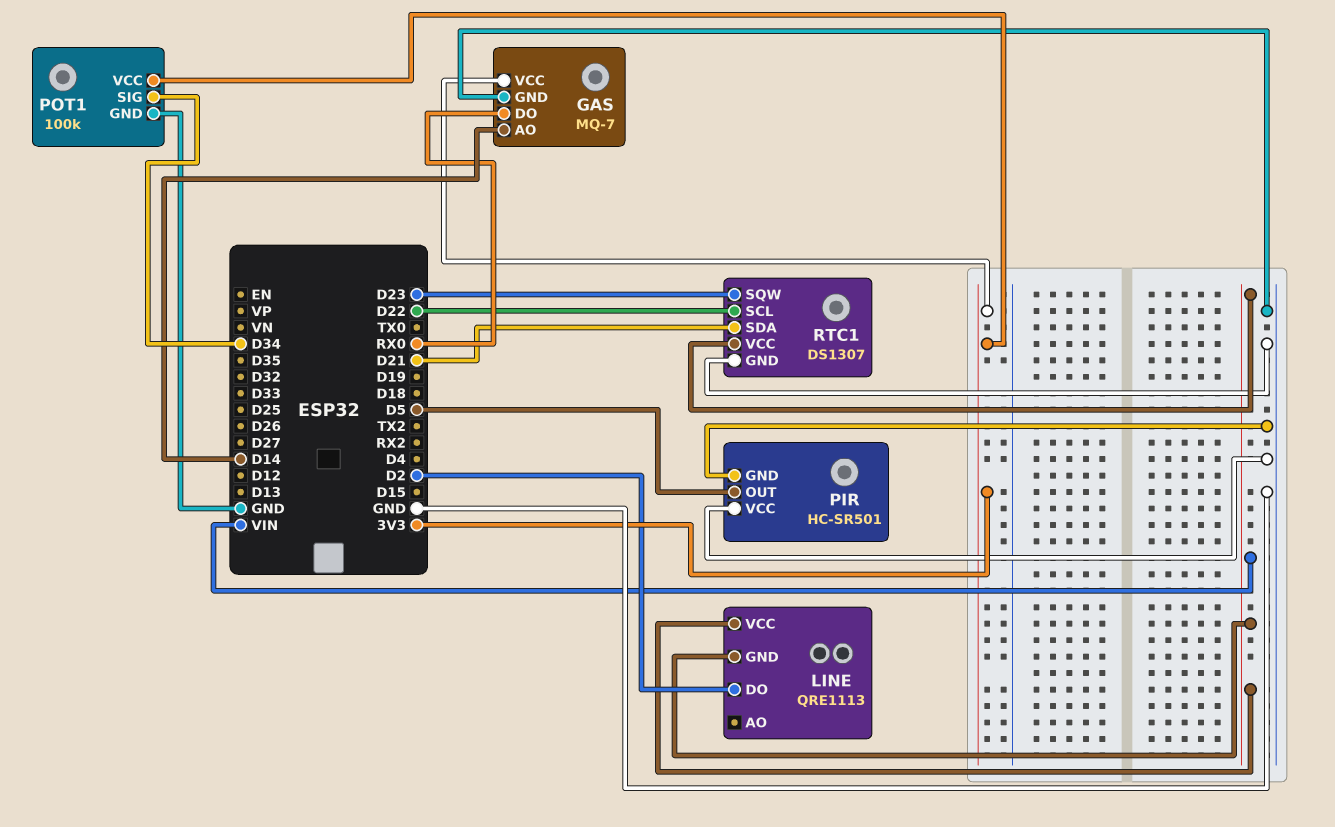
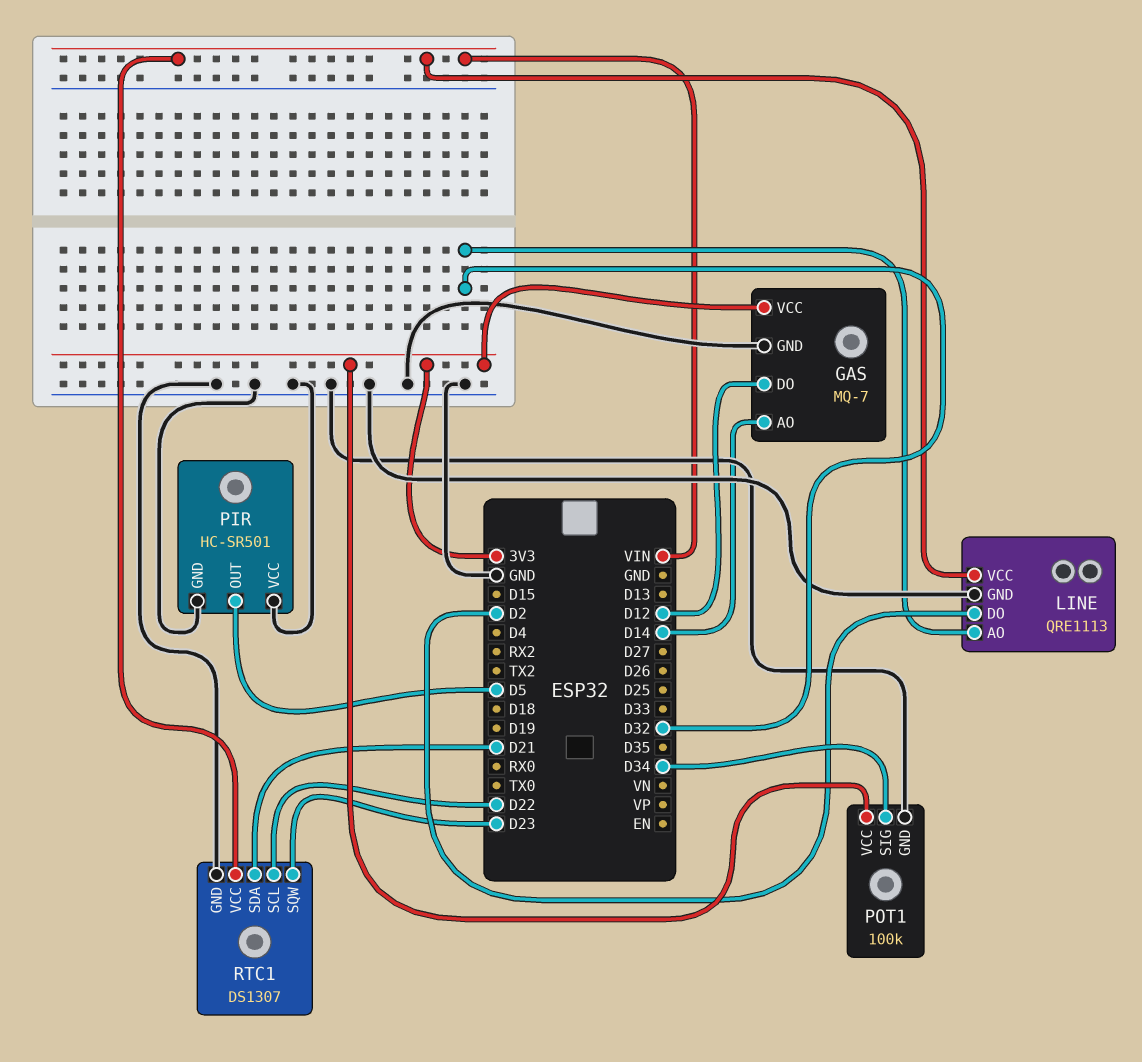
GAS pin DO: RX0 -> D12
LINE pin AO: none -> D32
LINE pin GND: VIN -> GND

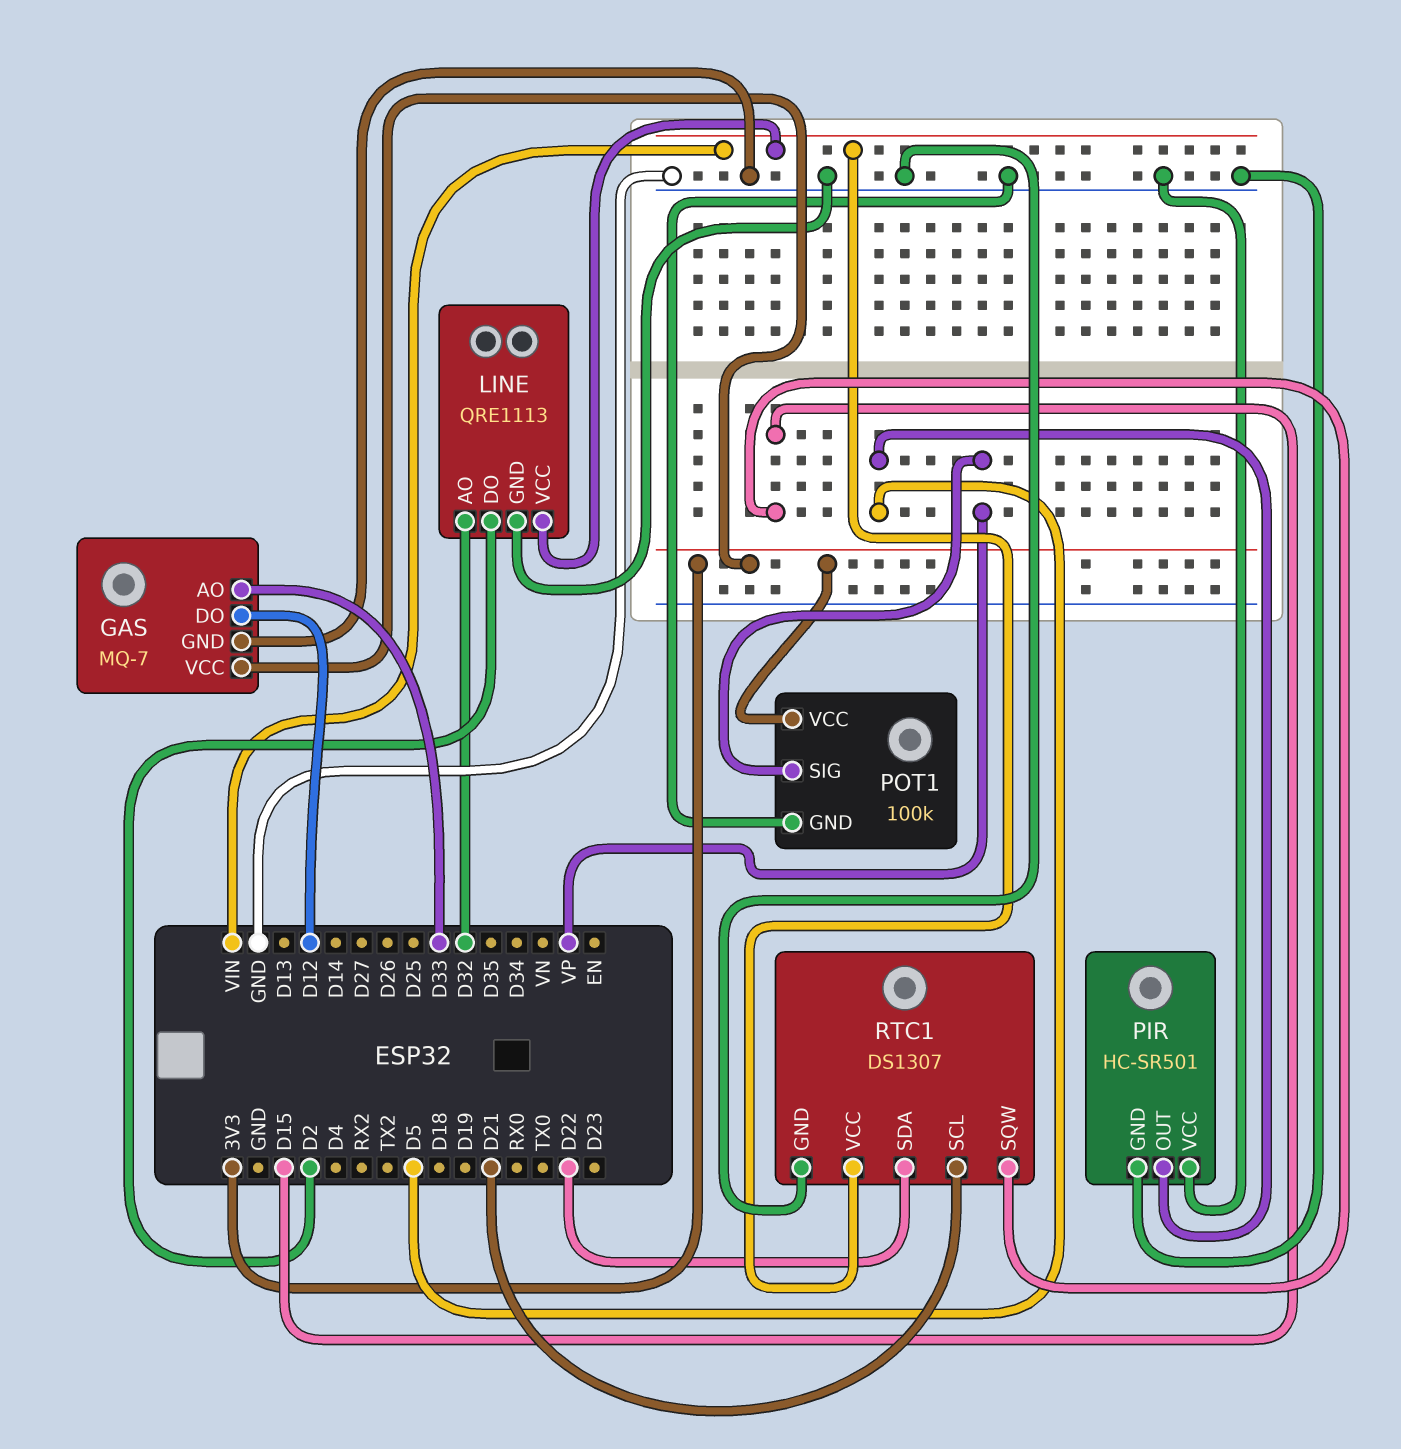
GAS pin AO: D14 -> D33
POT1 pin SIG: D34 -> VP
RTC1 pin SCL: D22 -> D21
RTC1 pin SDA: D21 -> D22
RTC1 pin SQW: D23 -> D15

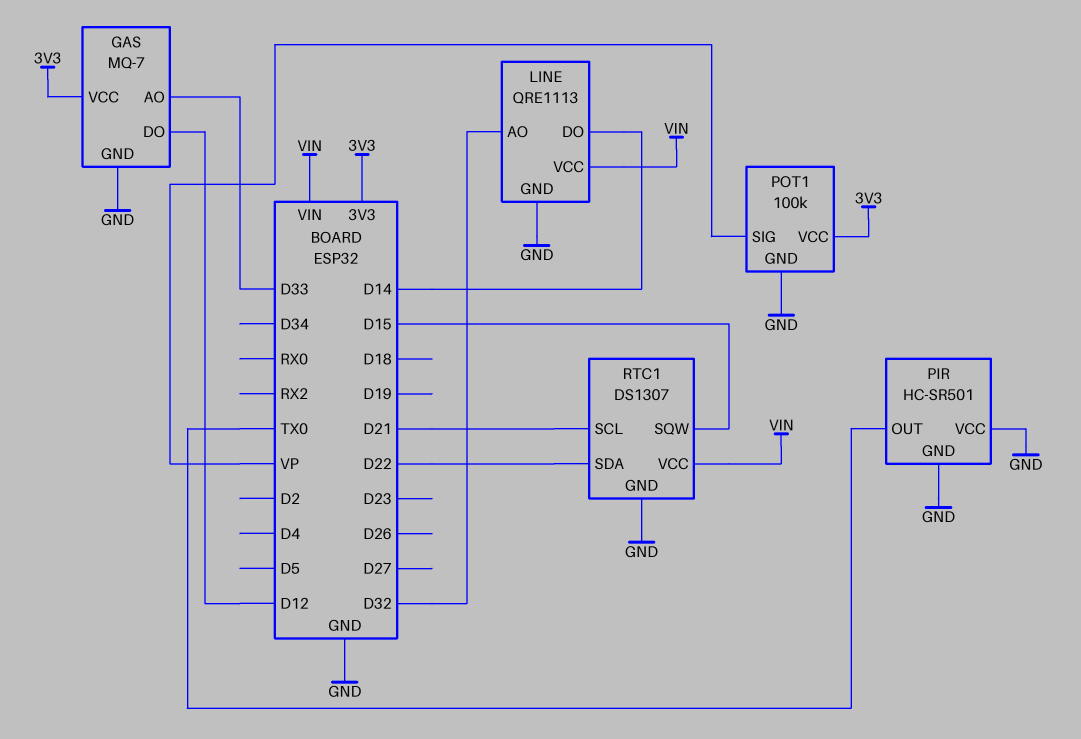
LINE pin DO: D2 -> D14
PIR pin OUT: D5 -> TX0

